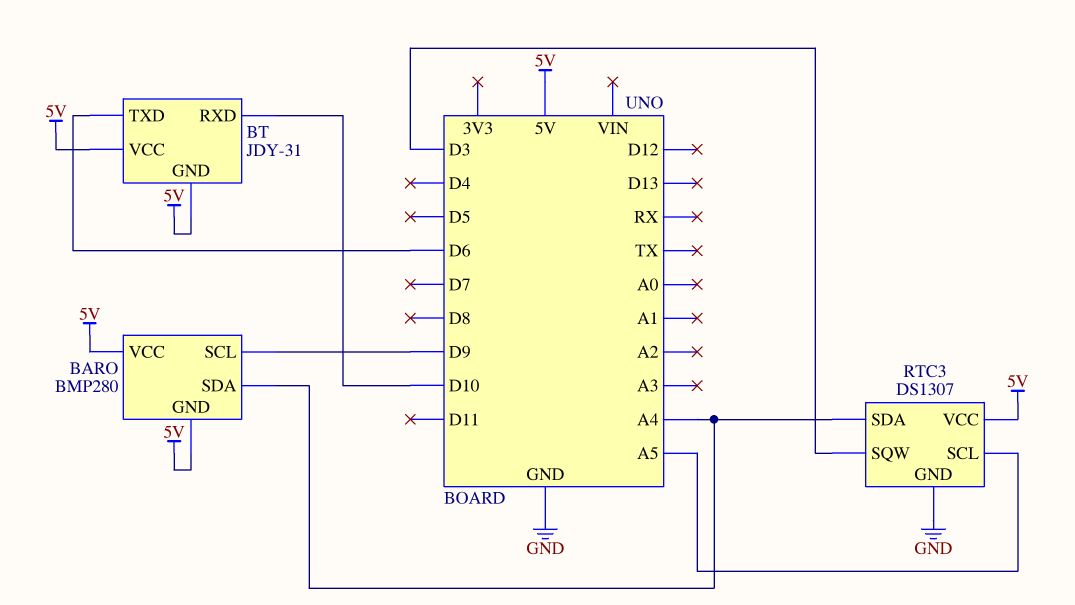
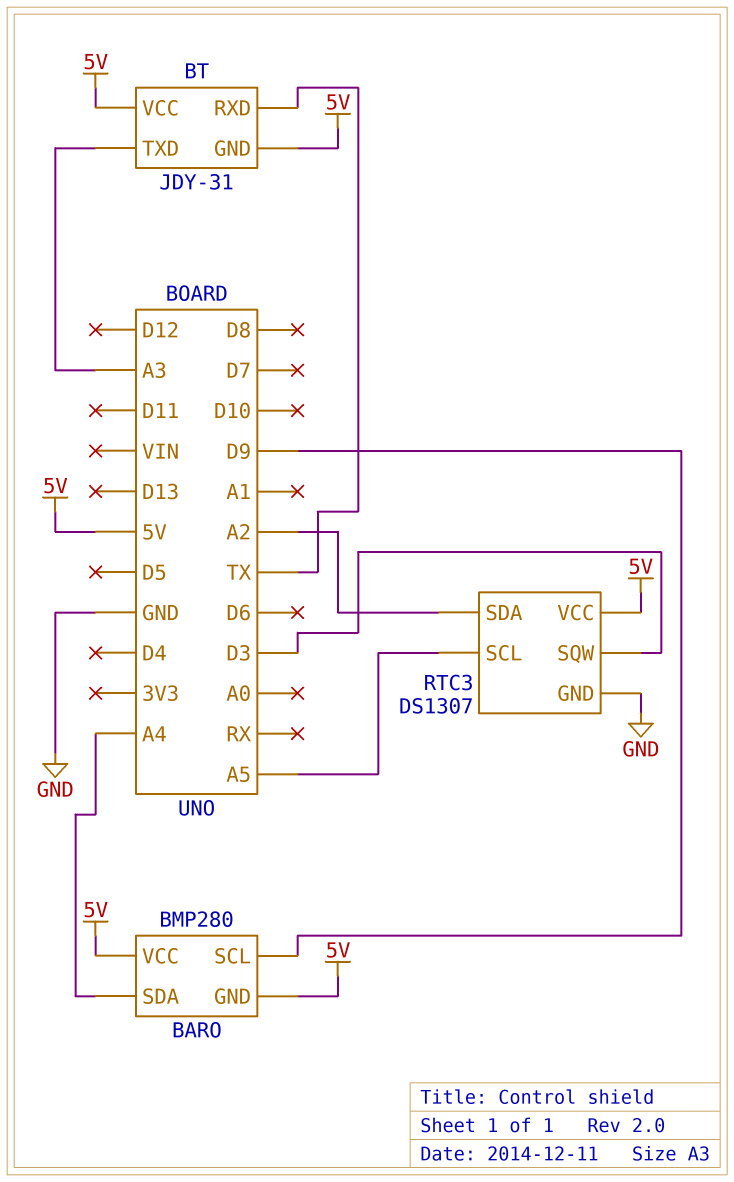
BT pin RXD: D10 -> TX
BT pin TXD: D6 -> A3
RTC3 pin SDA: A4 -> A2

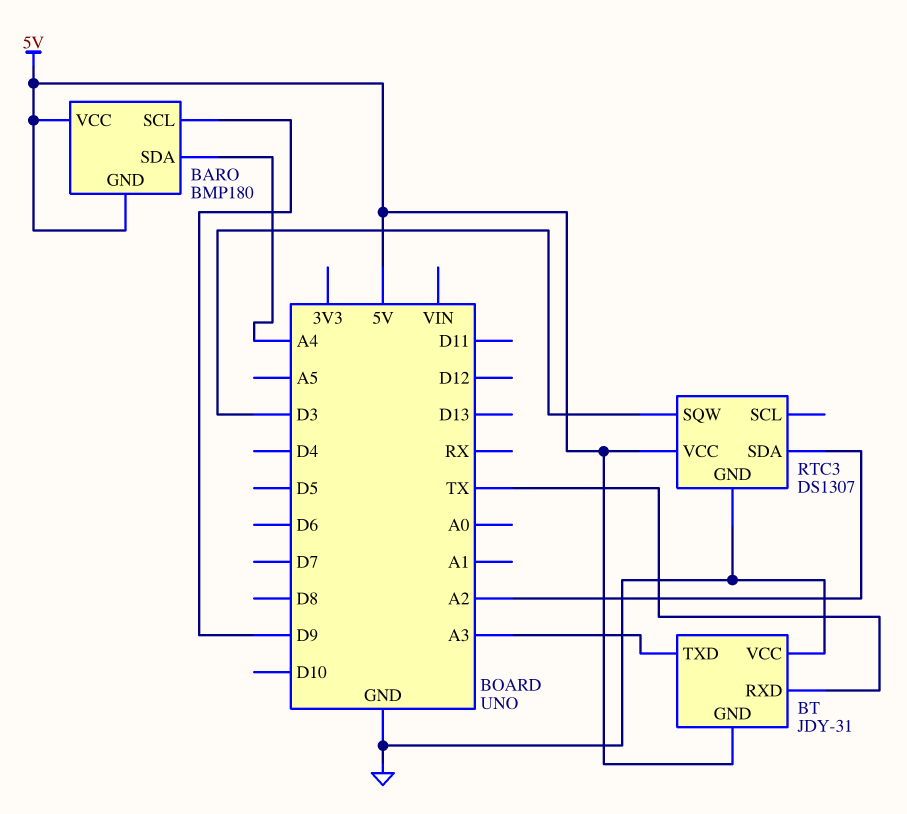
BARO: BMP280 -> BMP180
BT pin VCC: 5V -> GND
RTC3 pin SCL: A5 -> none

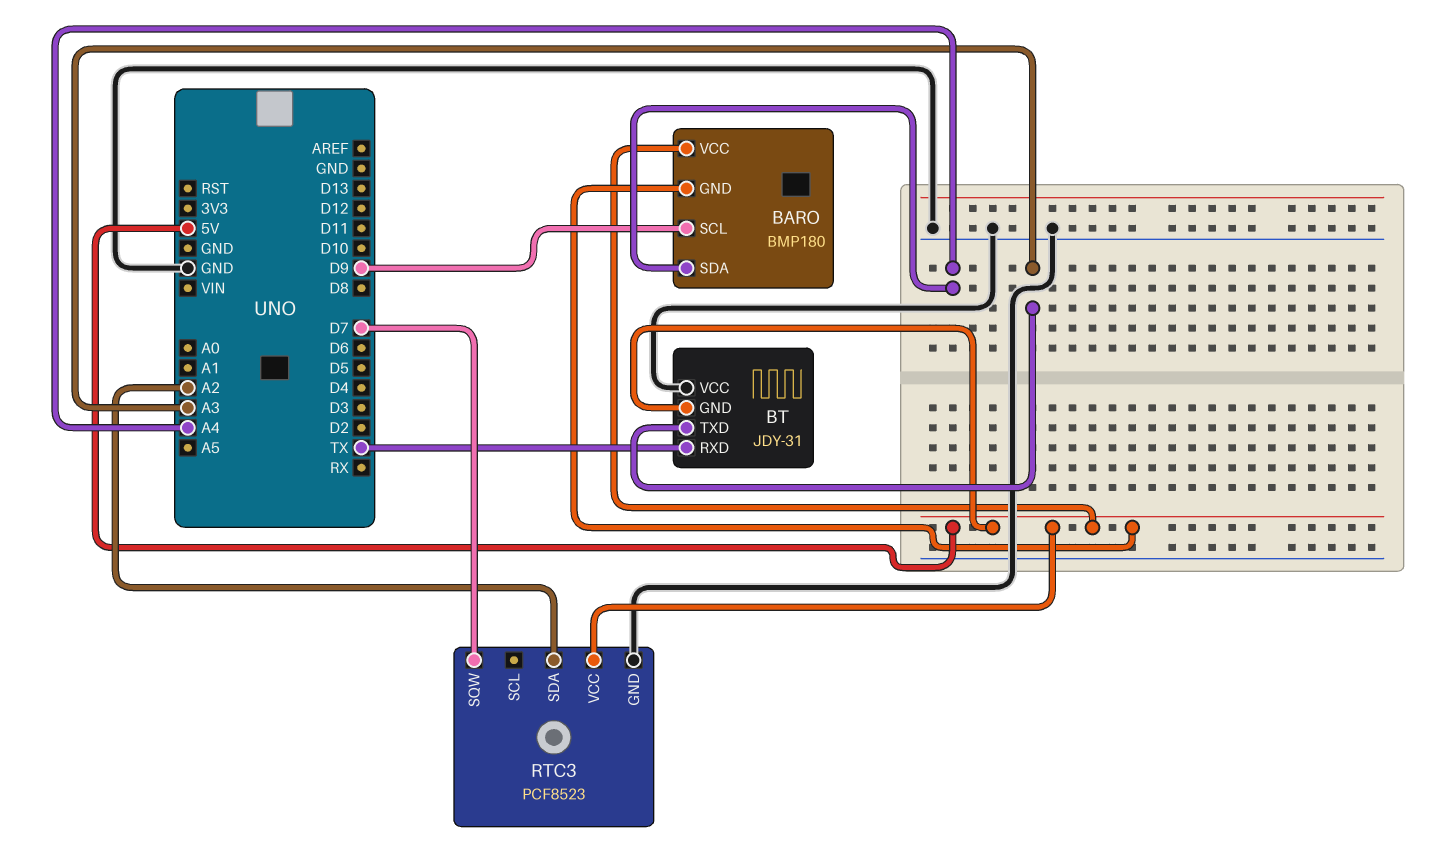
RTC3: DS1307 -> PCF8523
RTC3 pin SQW: D3 -> D7

